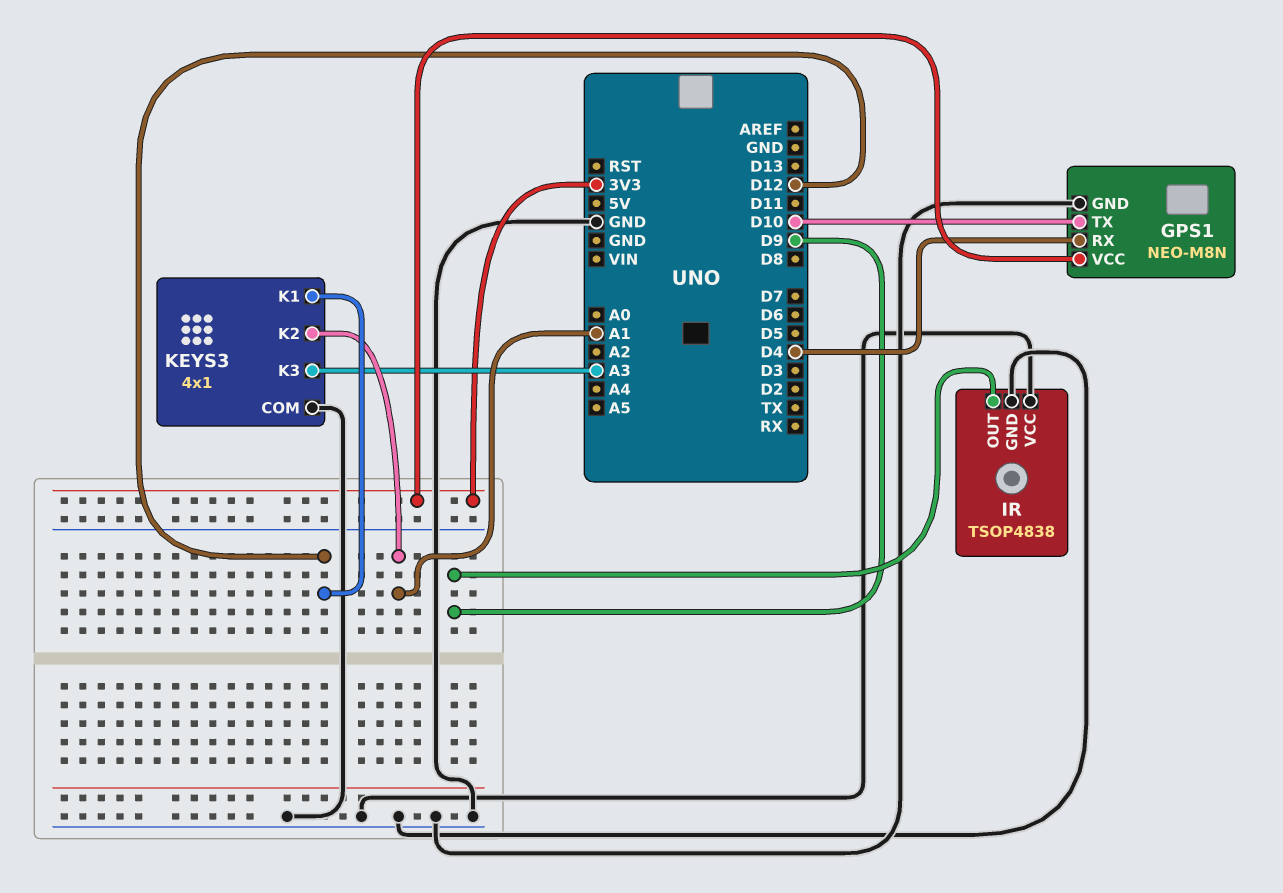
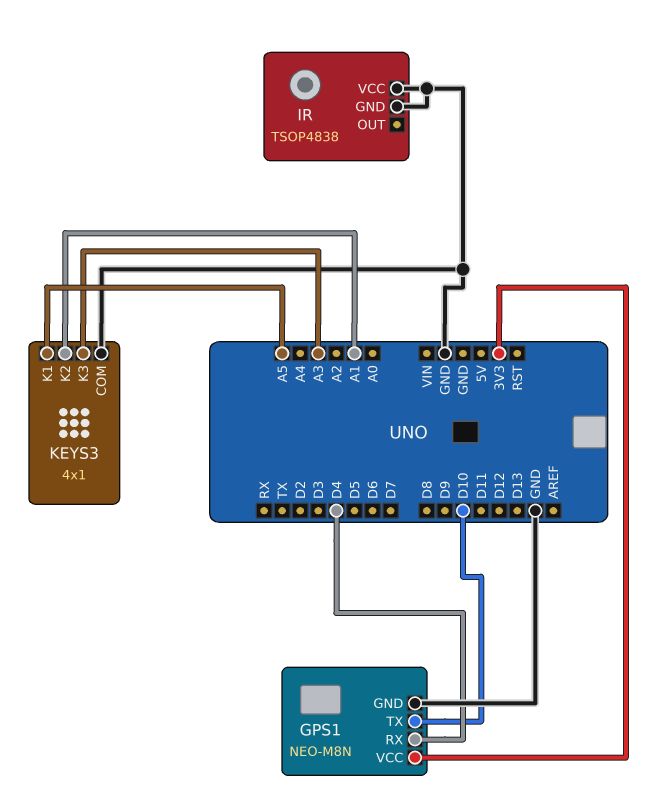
IR pin OUT: D9 -> none
KEYS3 pin K1: D12 -> A5

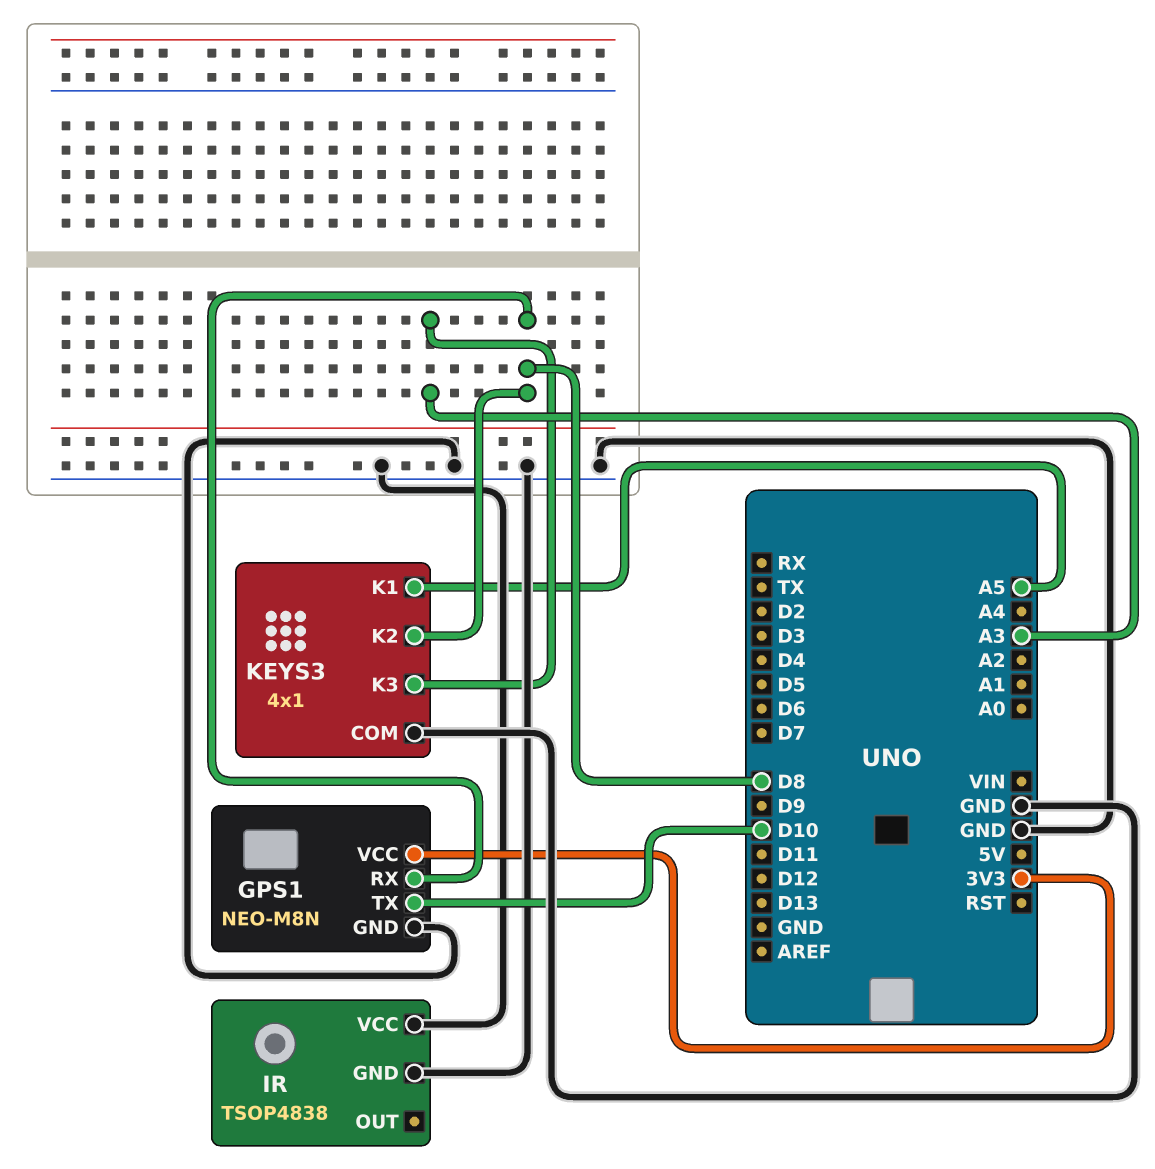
GPS1 pin RX: D4 -> D8
KEYS3 pin K2: A1 -> D8

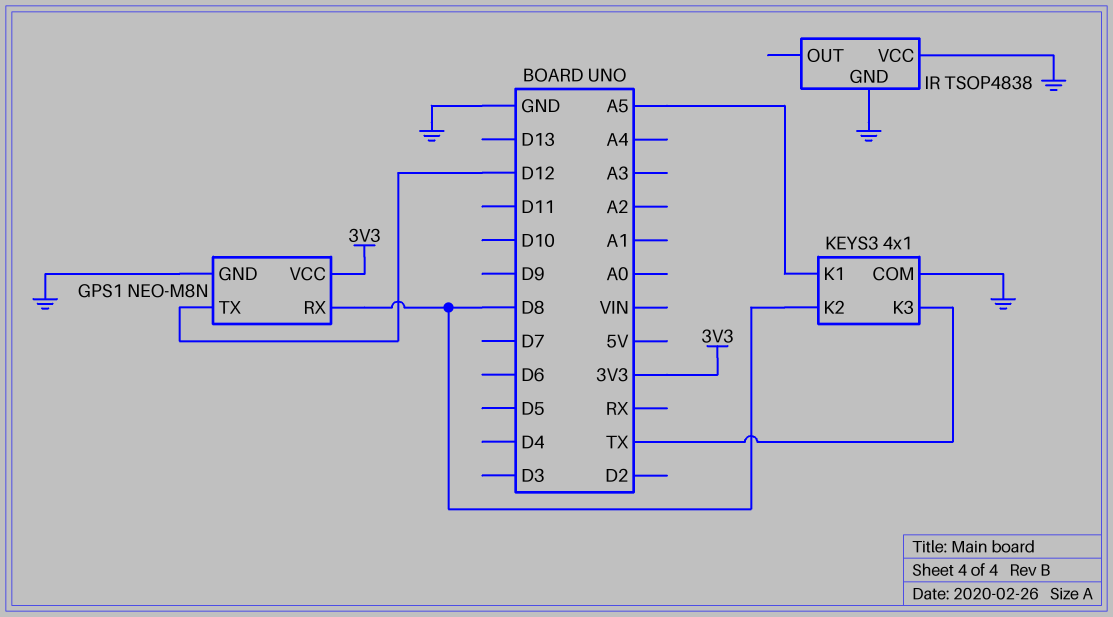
GPS1 pin TX: D10 -> D12
KEYS3 pin K3: A3 -> TX

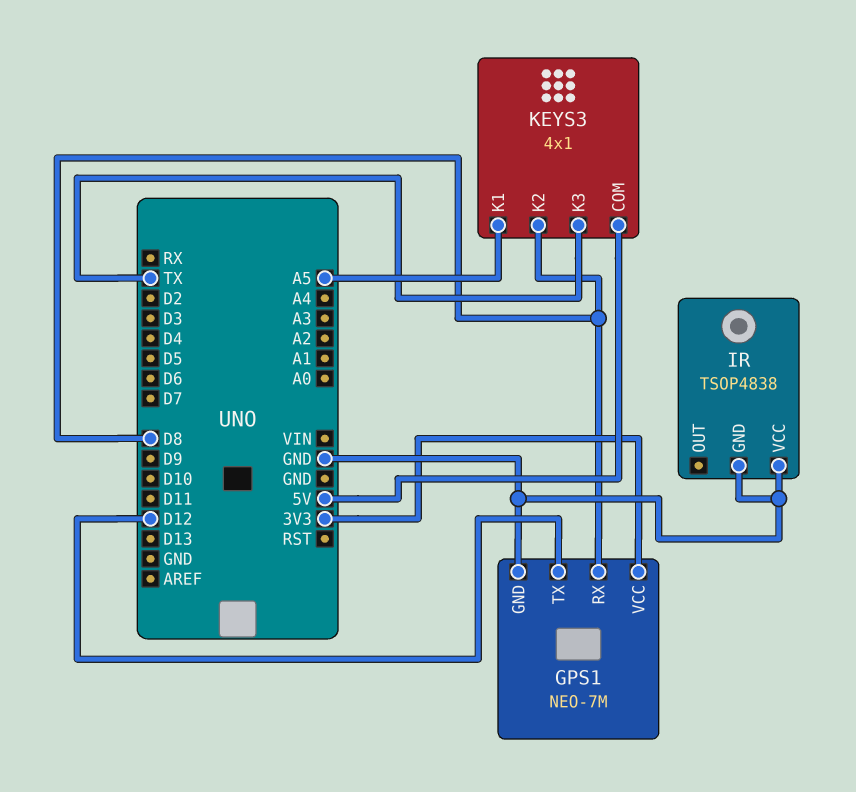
GPS1: NEO-M8N -> NEO-7M
KEYS3 pin COM: GND -> 5V

